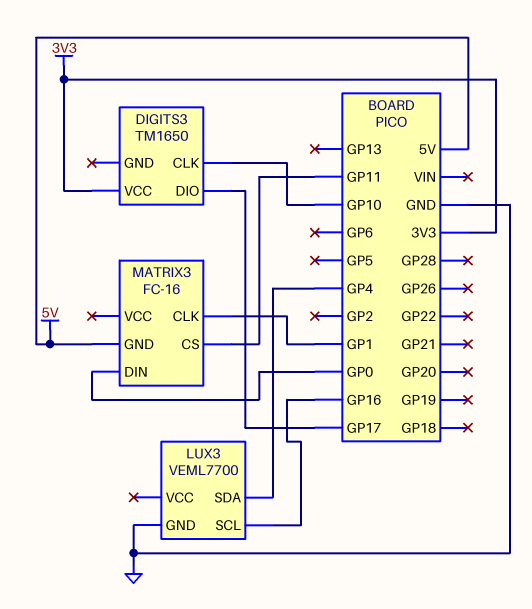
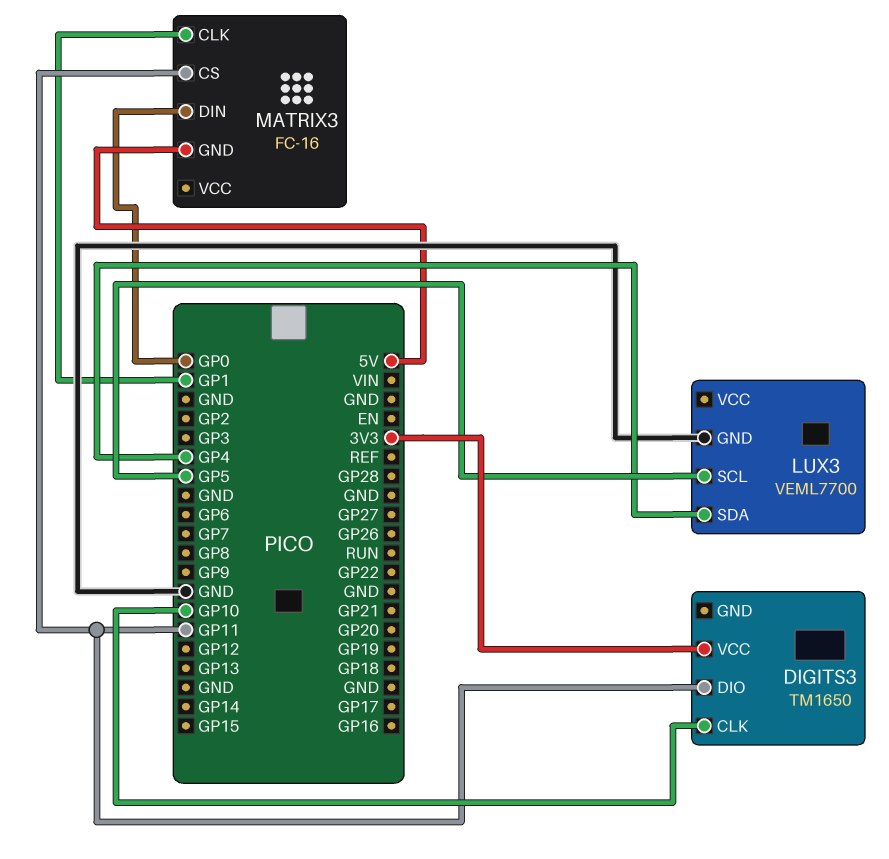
DIGITS3 pin DIO: GP17 -> GP11
LUX3 pin SCL: GP16 -> GP5

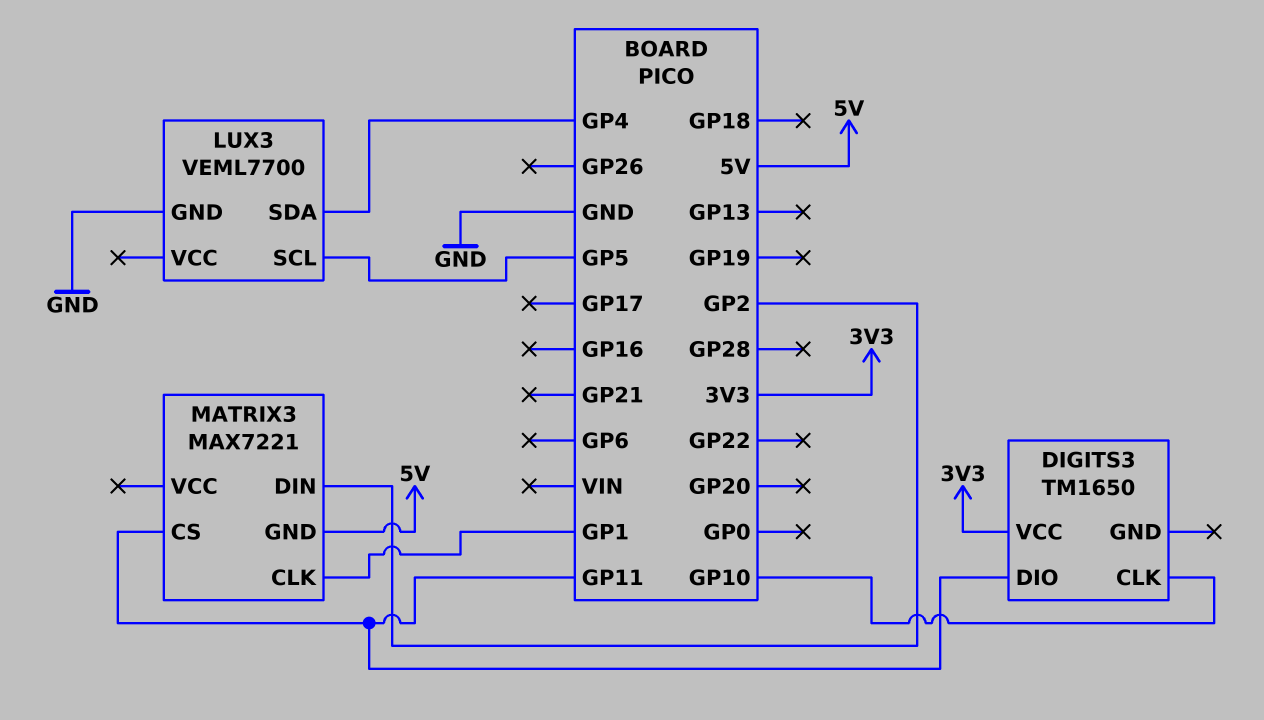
MATRIX3: FC-16 -> MAX7221
MATRIX3 pin DIN: GP0 -> GP2

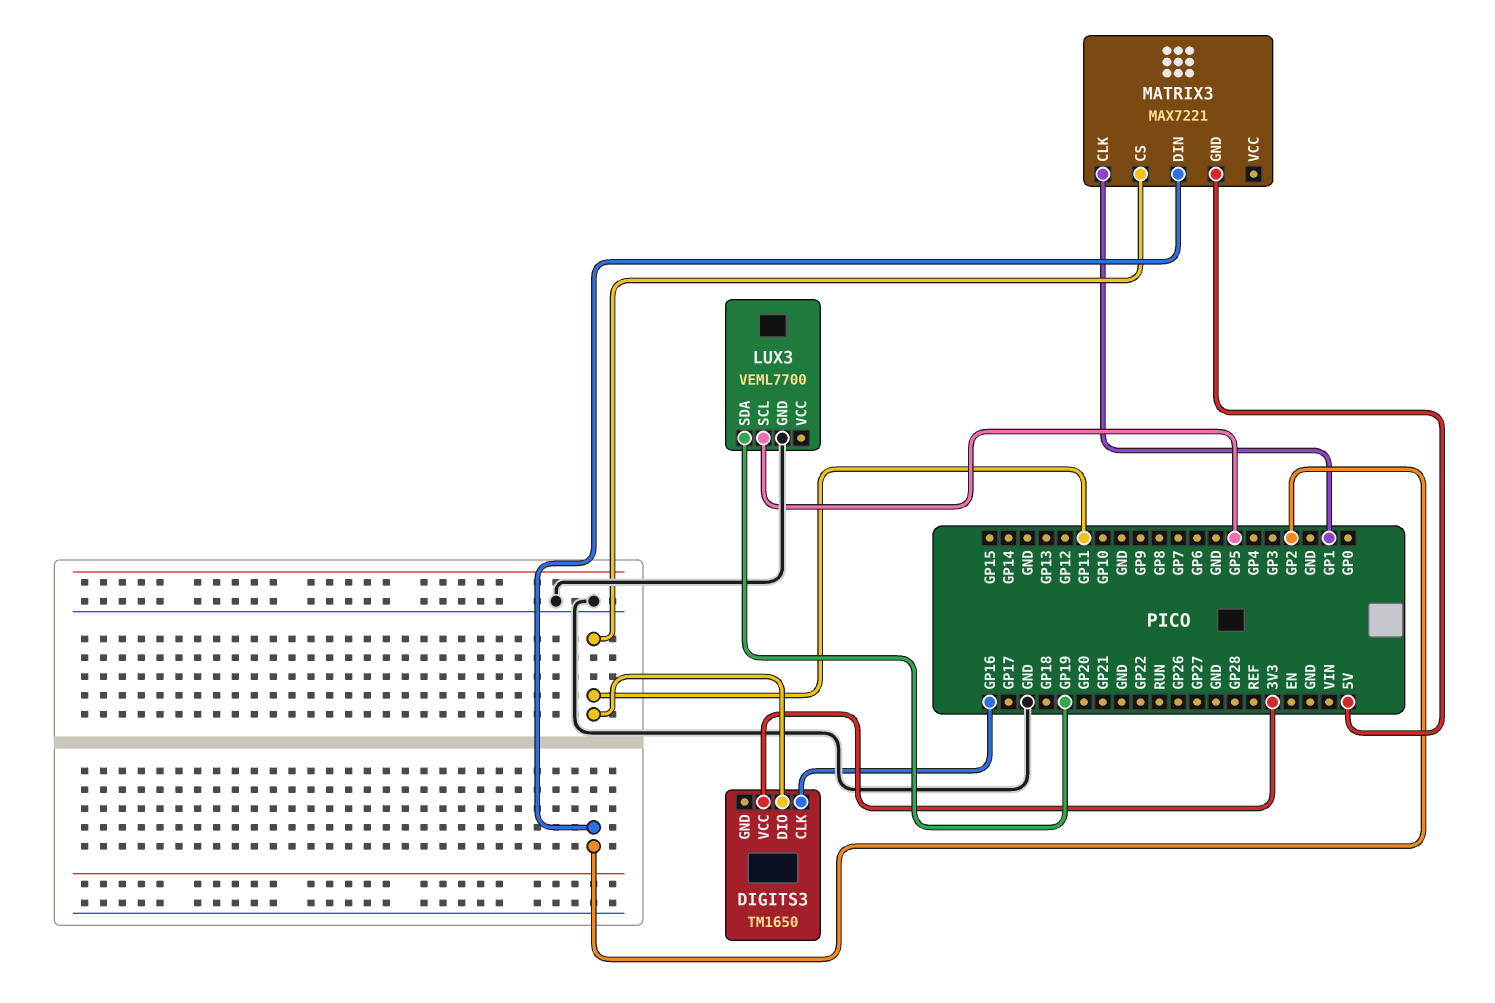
DIGITS3 pin CLK: GP10 -> GP16
LUX3 pin SDA: GP4 -> GP19

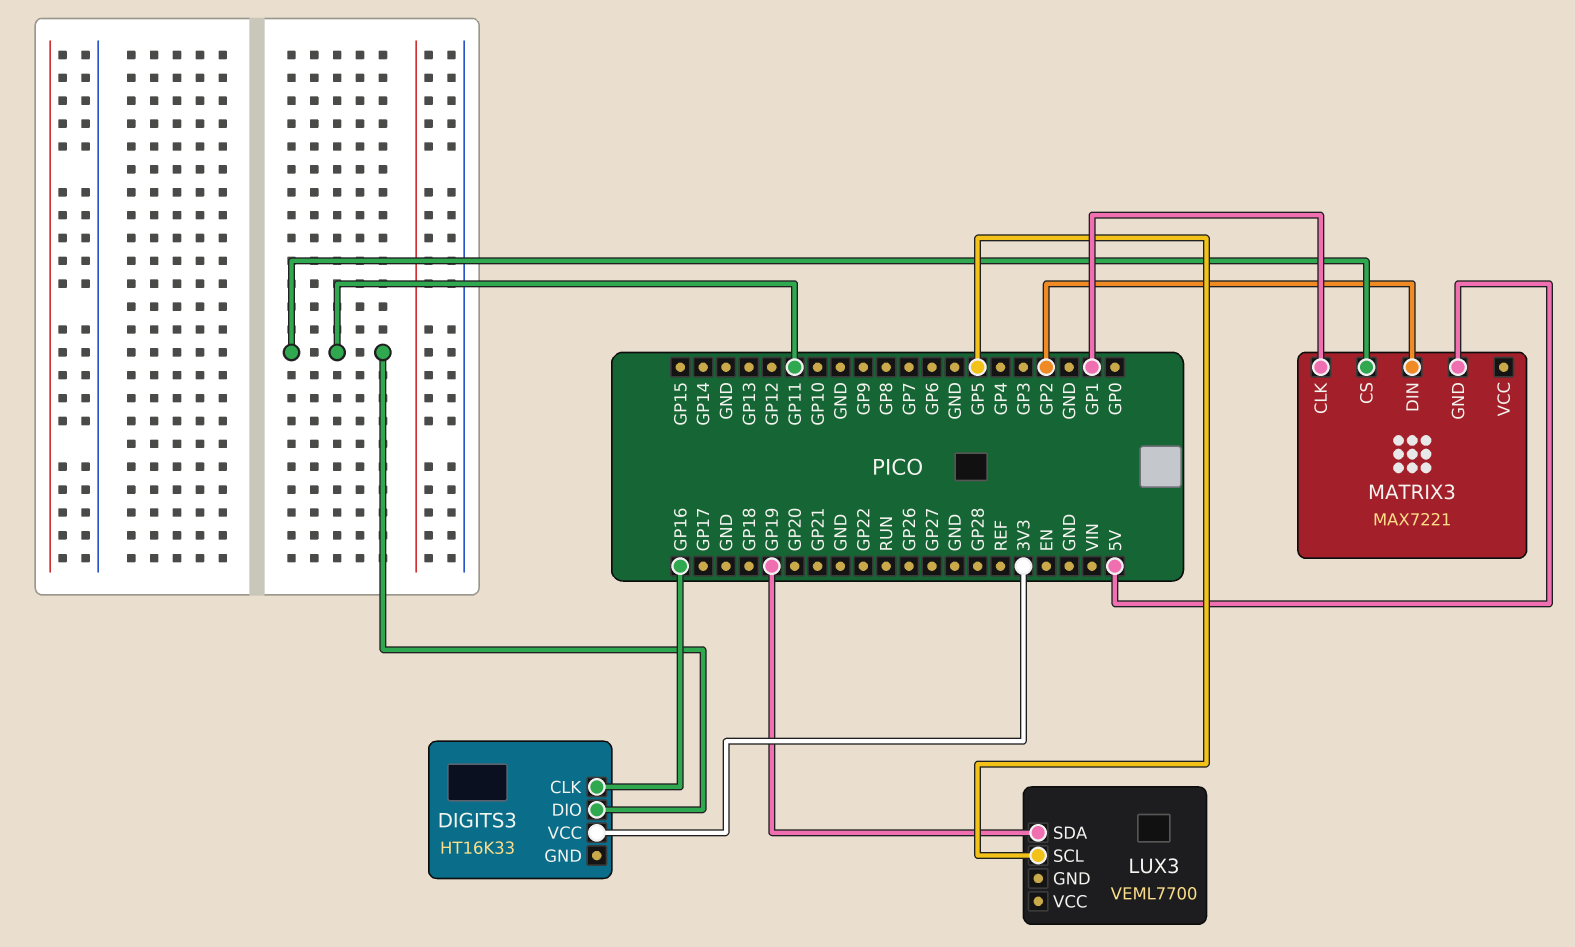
DIGITS3: TM1650 -> HT16K33
LUX3 pin GND: GND -> none

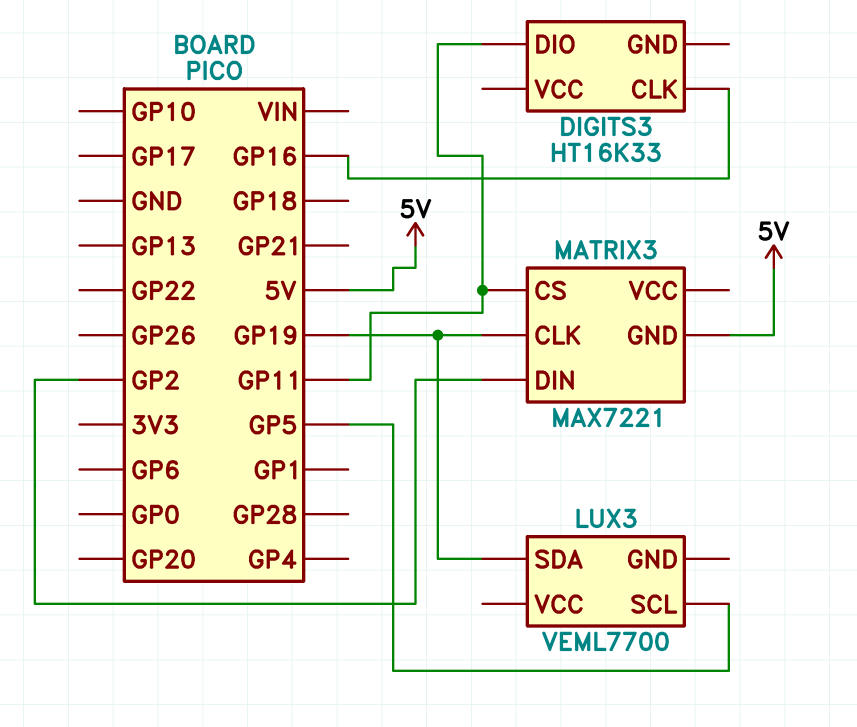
DIGITS3 pin VCC: 3V3 -> none
MATRIX3 pin CLK: GP1 -> GP19

